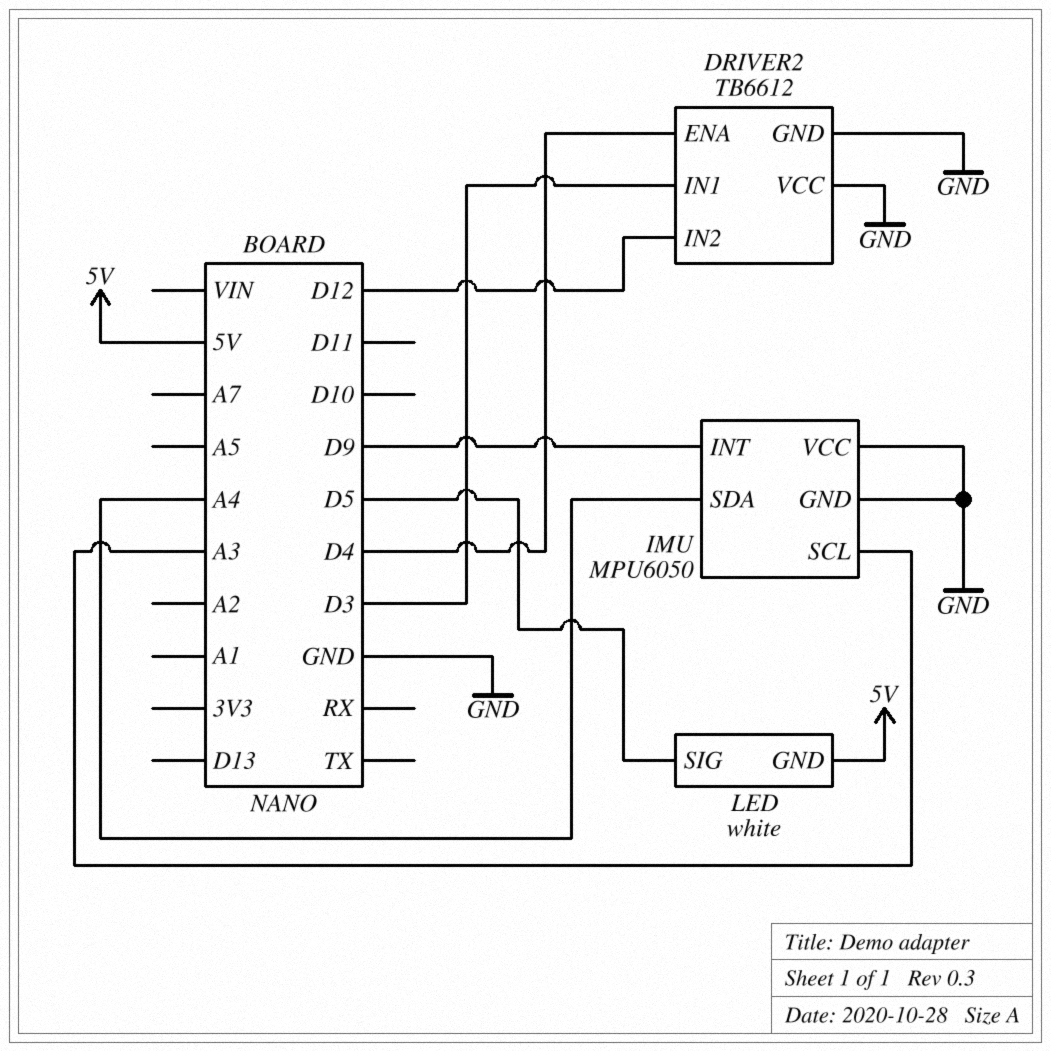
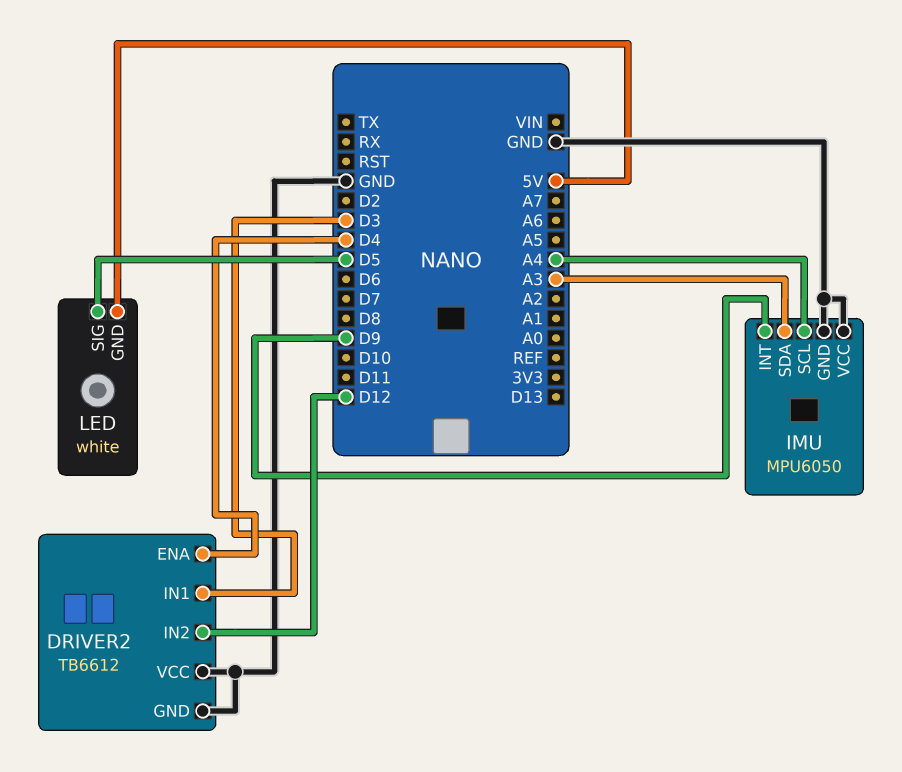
IMU pin SCL: A3 -> A4
IMU pin SDA: A4 -> A3

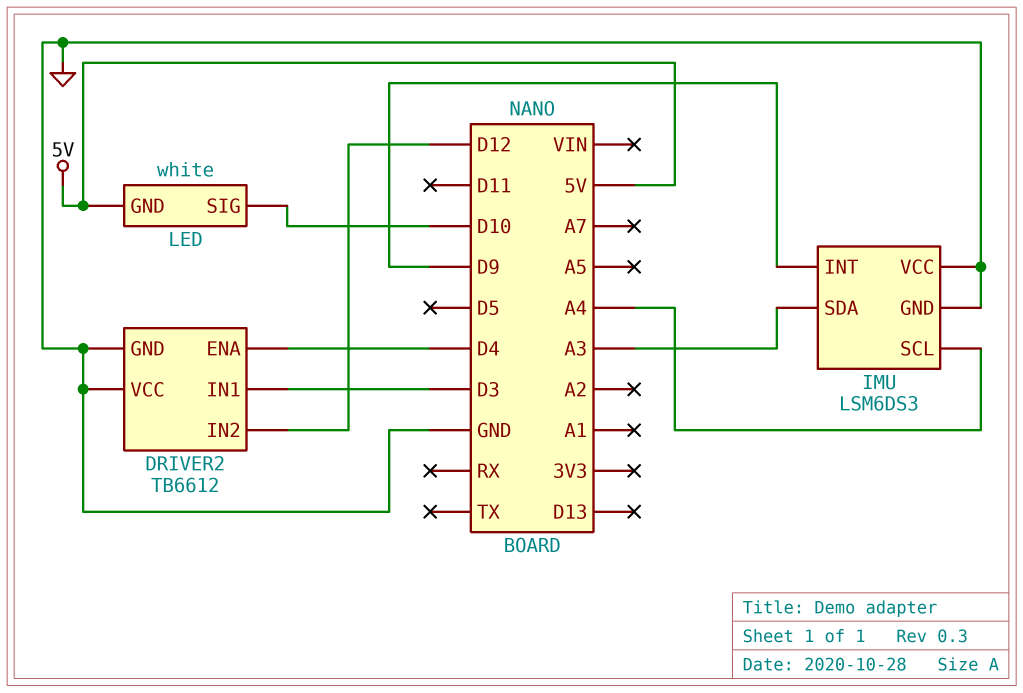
IMU: MPU6050 -> LSM6DS3
LED pin SIG: D5 -> D10

